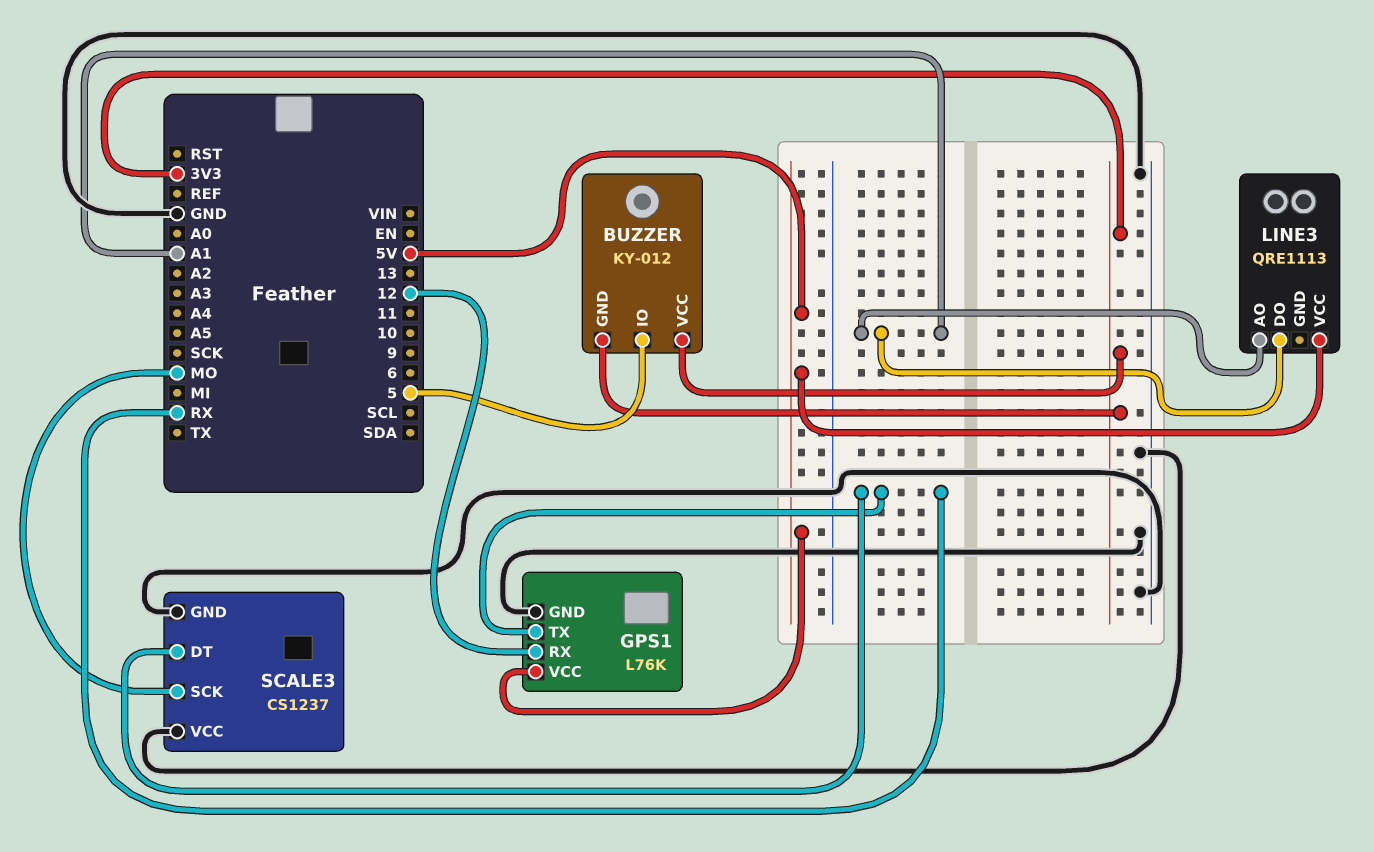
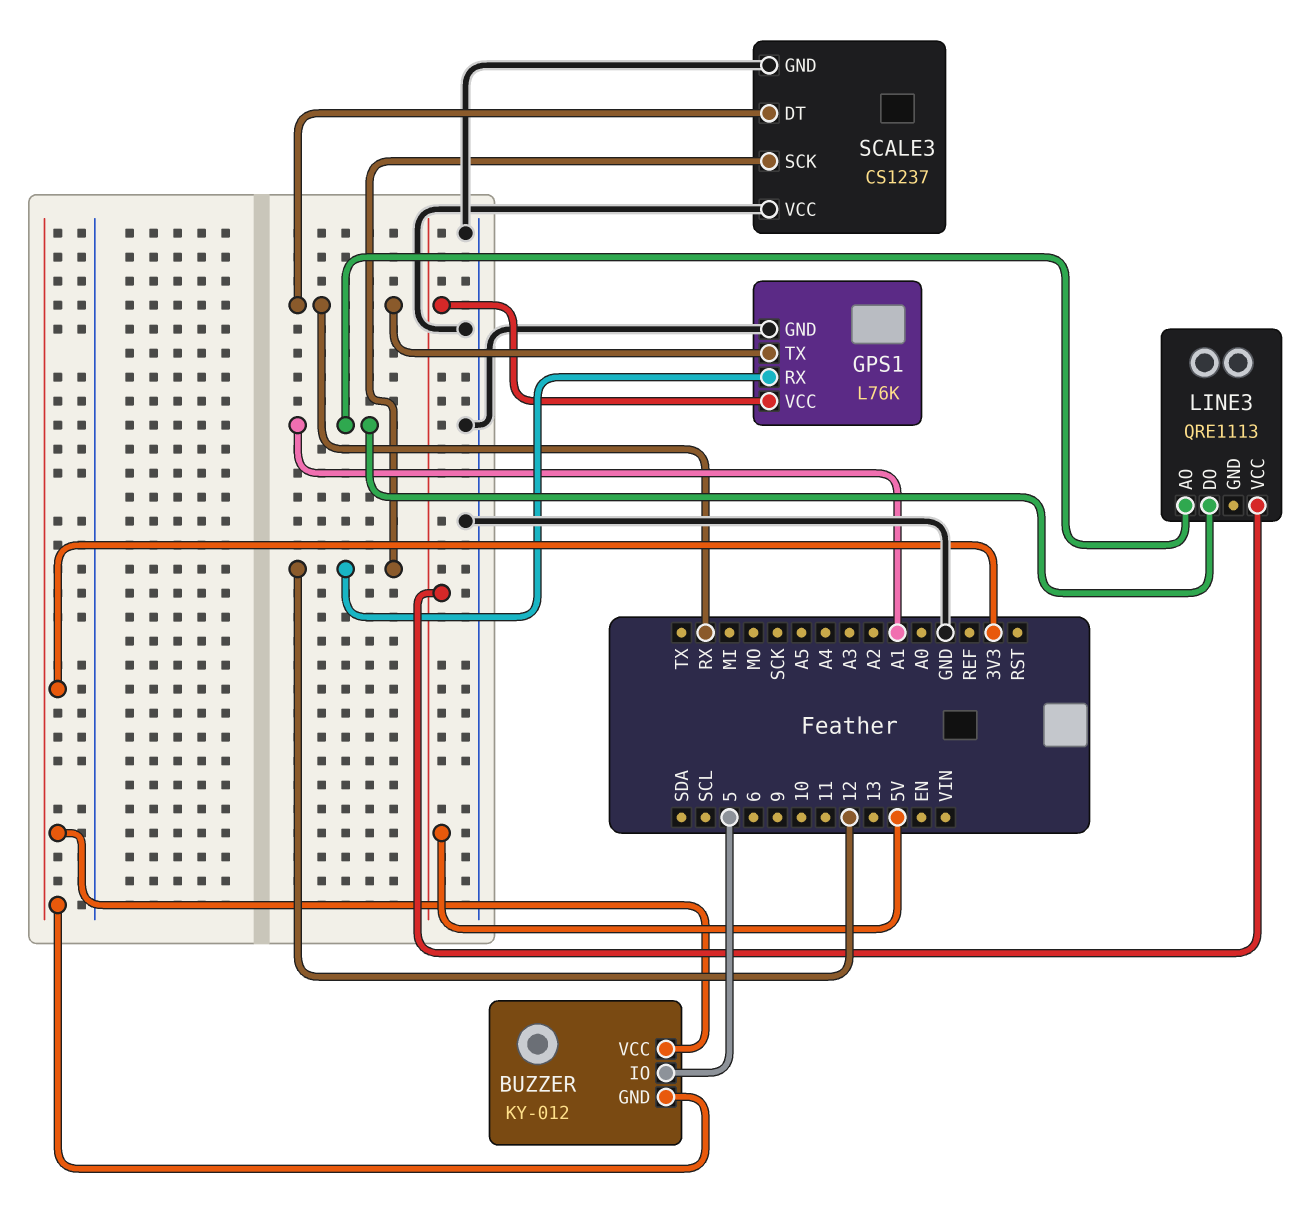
SCALE3 pin SCK: MO -> 12

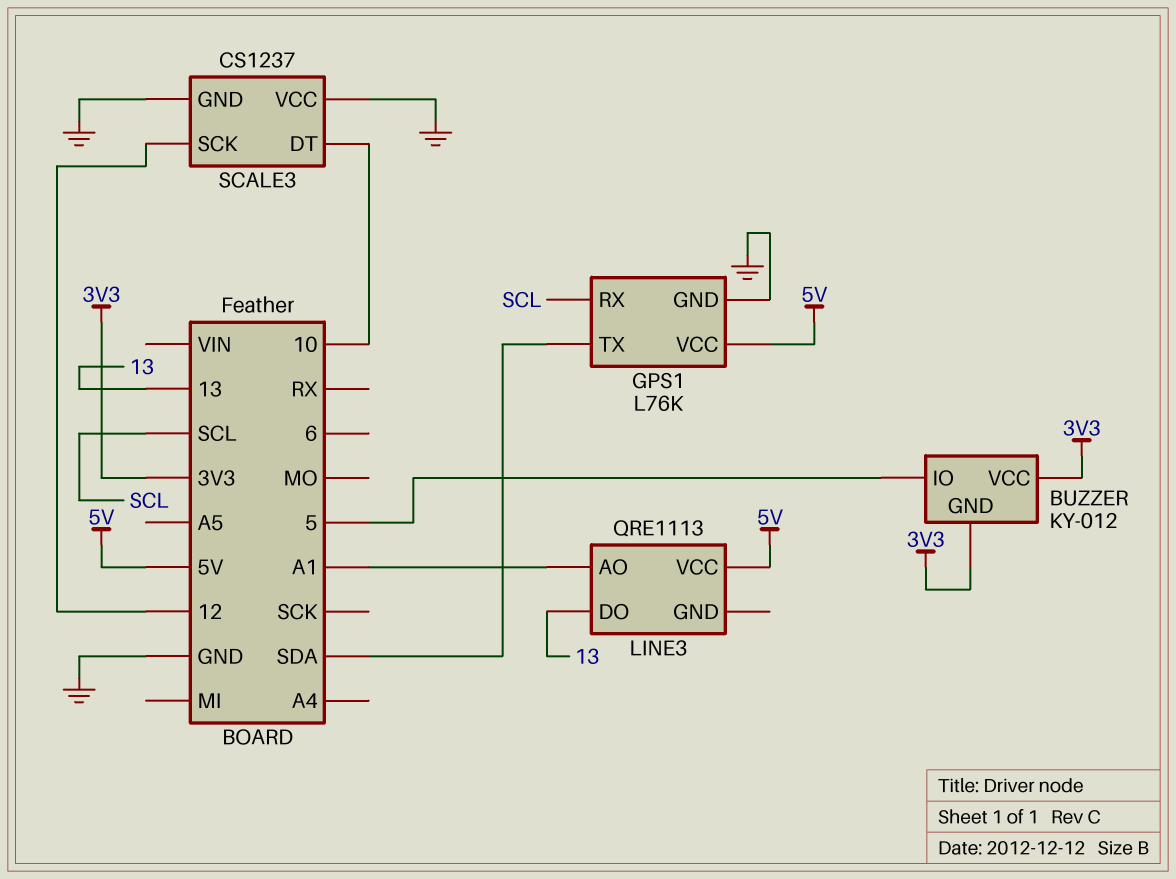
GPS1 pin RX: 12 -> SCL
GPS1 pin TX: RX -> SDA
LINE3 pin DO: A1 -> 13
SCALE3 pin DT: RX -> 10

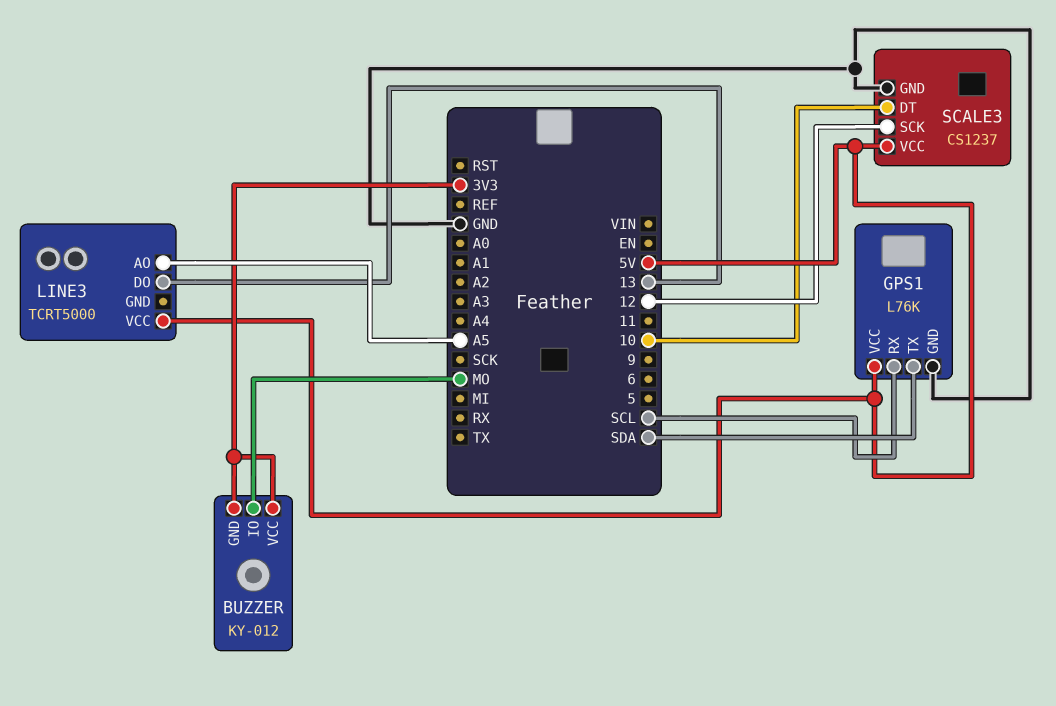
BUZZER pin IO: 5 -> MO
LINE3: QRE1113 -> TCRT5000
LINE3 pin AO: A1 -> A5
SCALE3 pin VCC: GND -> 5V

